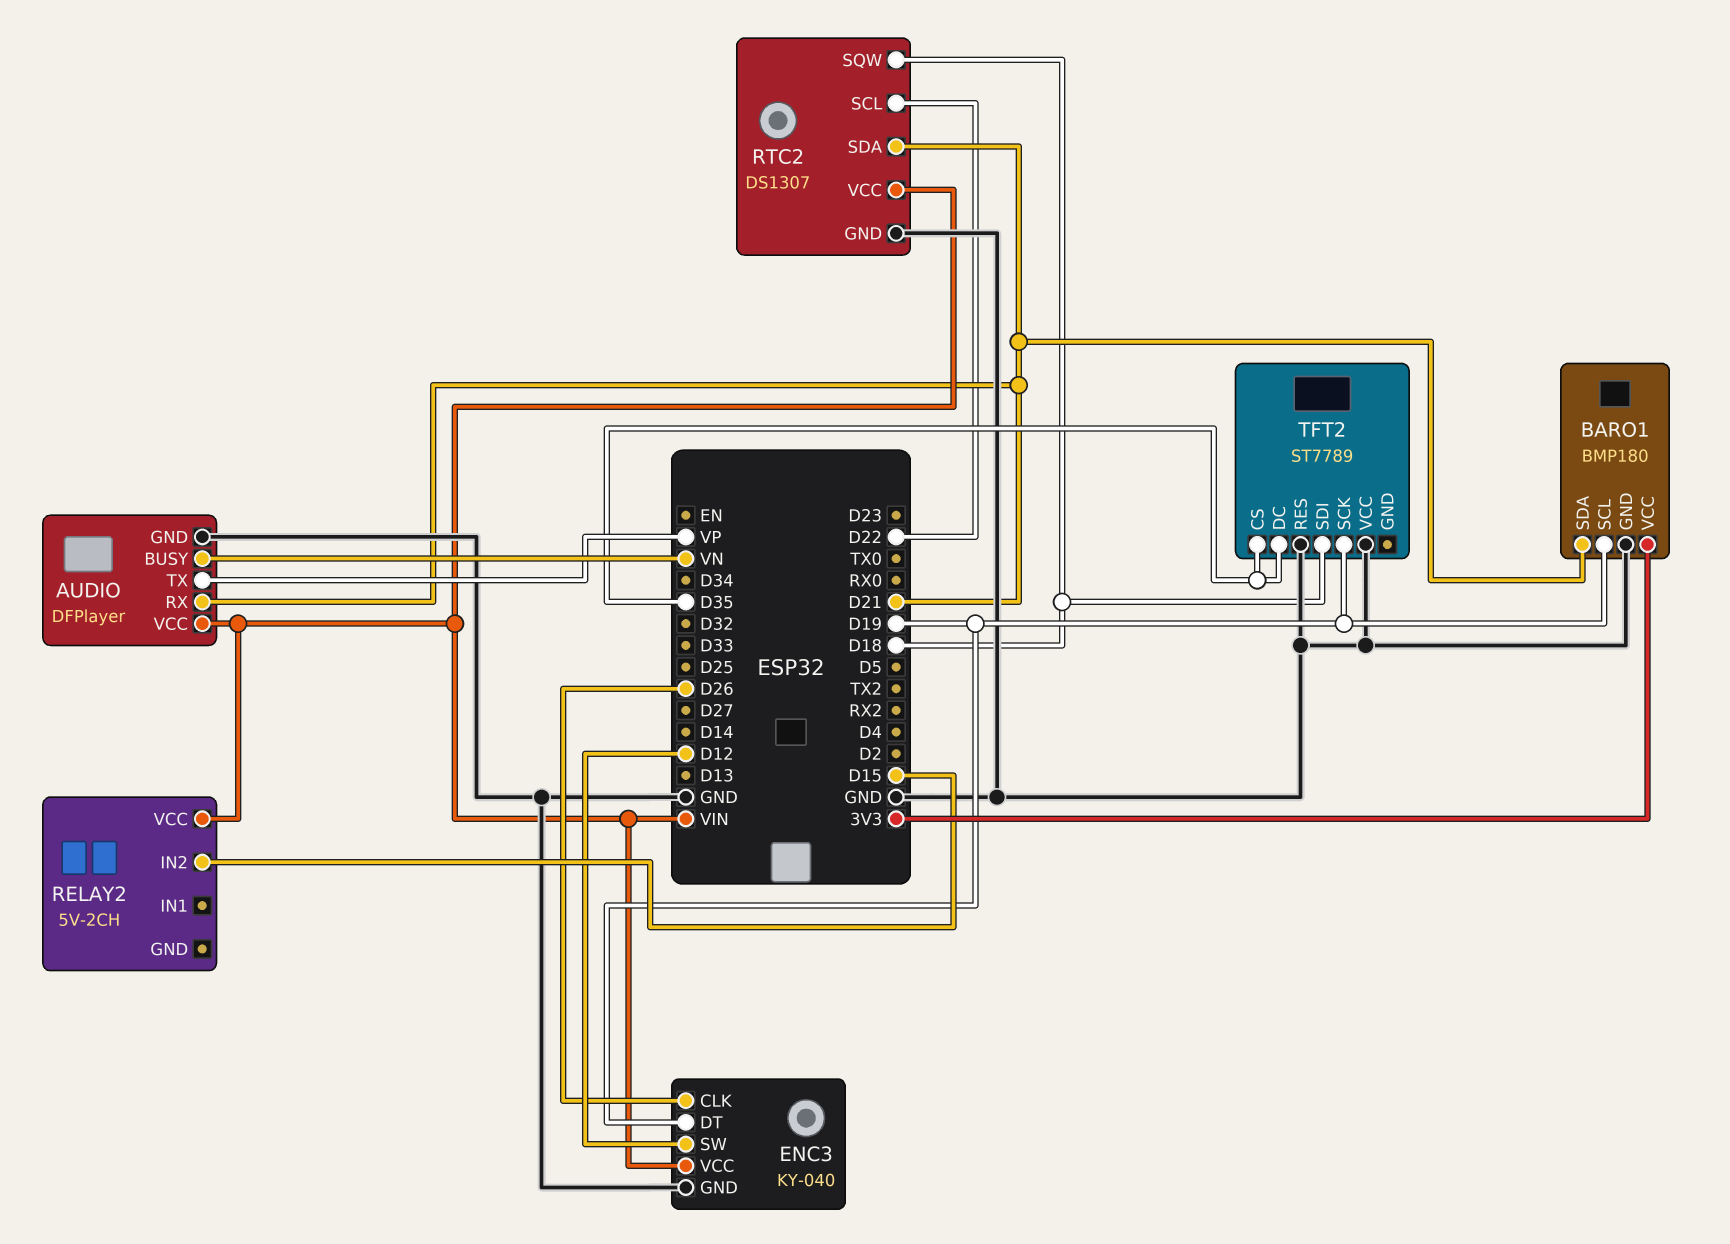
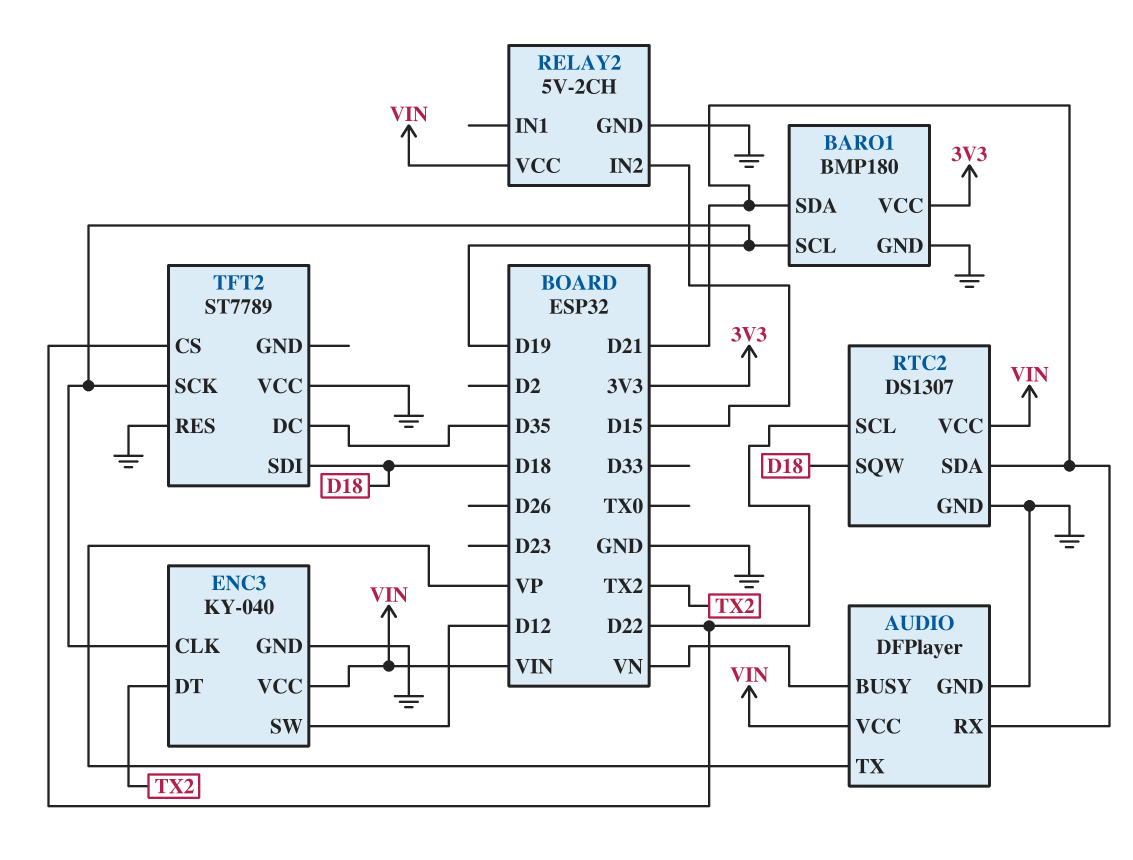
ENC3 pin CLK: D26 -> D19
ENC3 pin DT: D19 -> TX2
RELAY2 pin GND: none -> GND
TFT2 pin CS: D35 -> D22

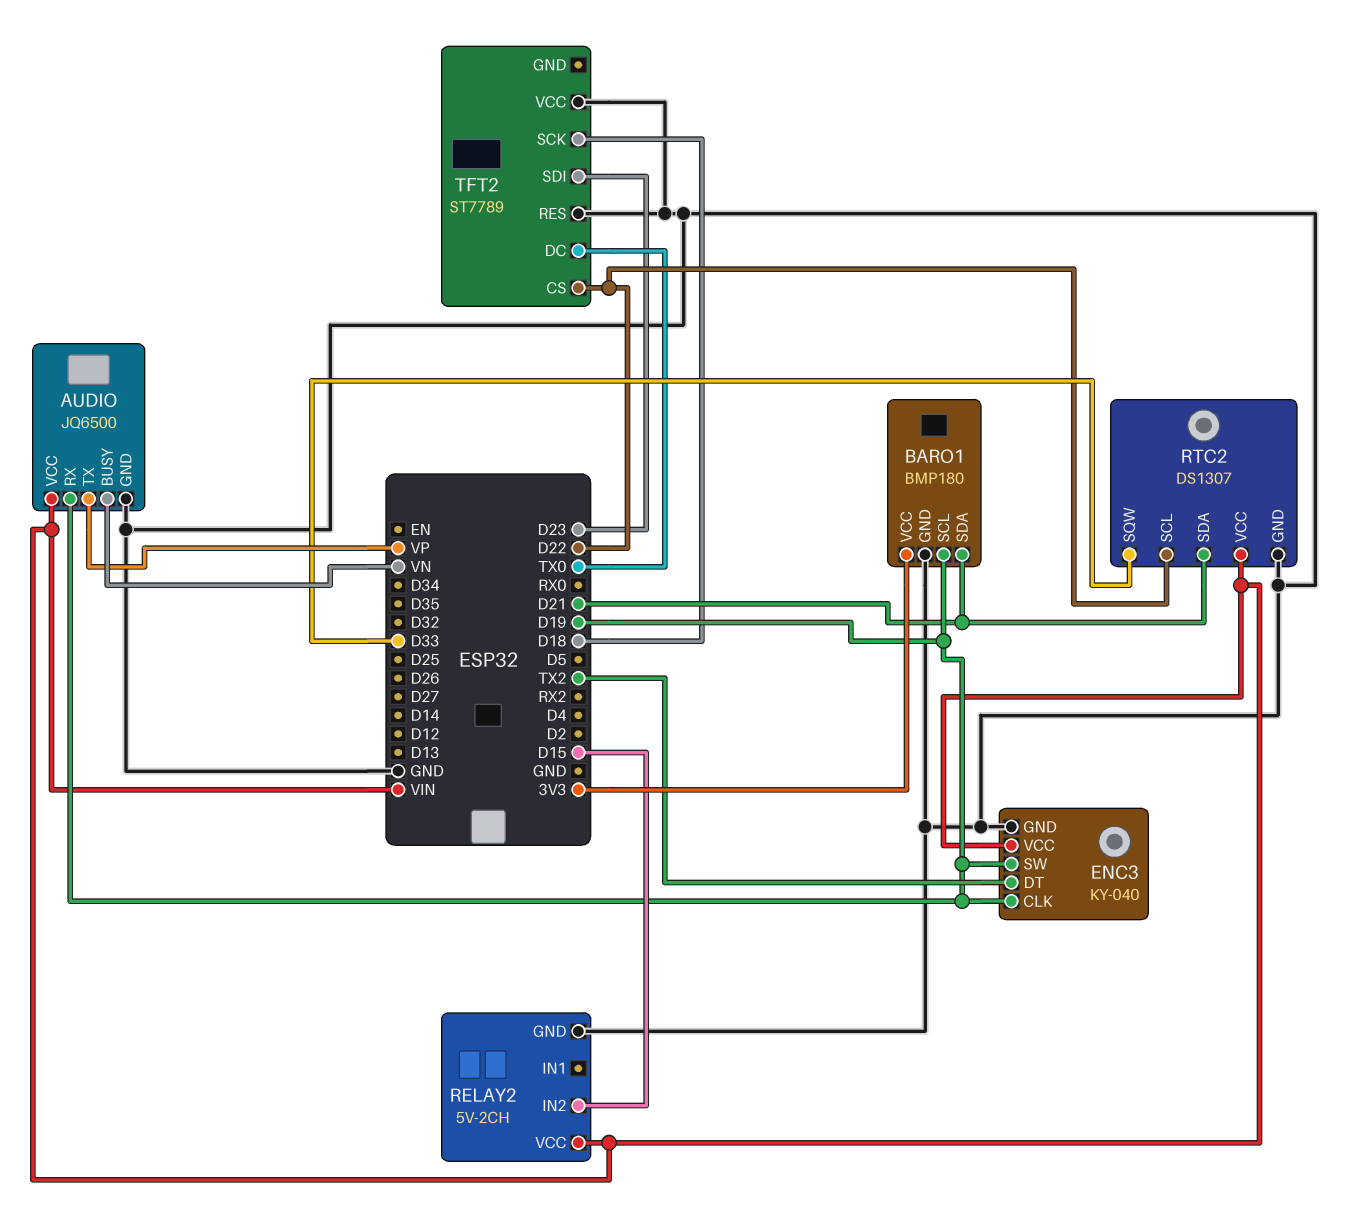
AUDIO: DFPlayer -> JQ6500
AUDIO pin RX: D21 -> D19
ENC3 pin SW: D12 -> D19
RTC2 pin SQW: D18 -> D33
TFT2 pin DC: D35 -> TX0
TFT2 pin SCK: D19 -> D18
TFT2 pin SDI: D18 -> D23

